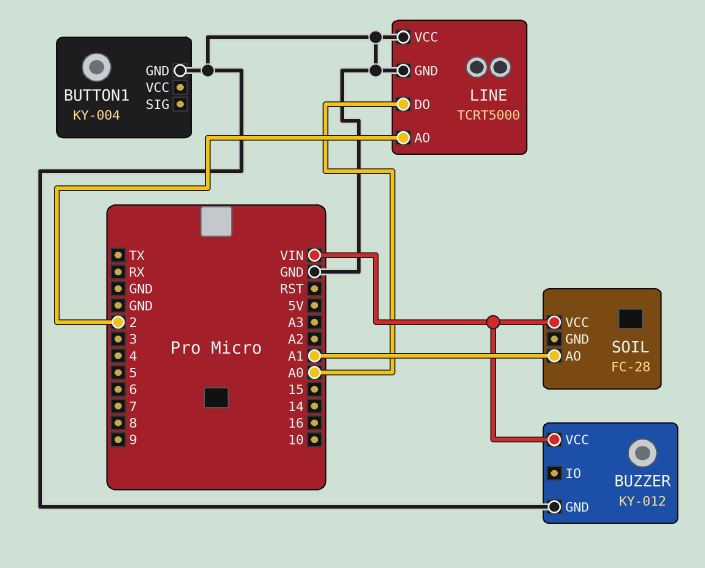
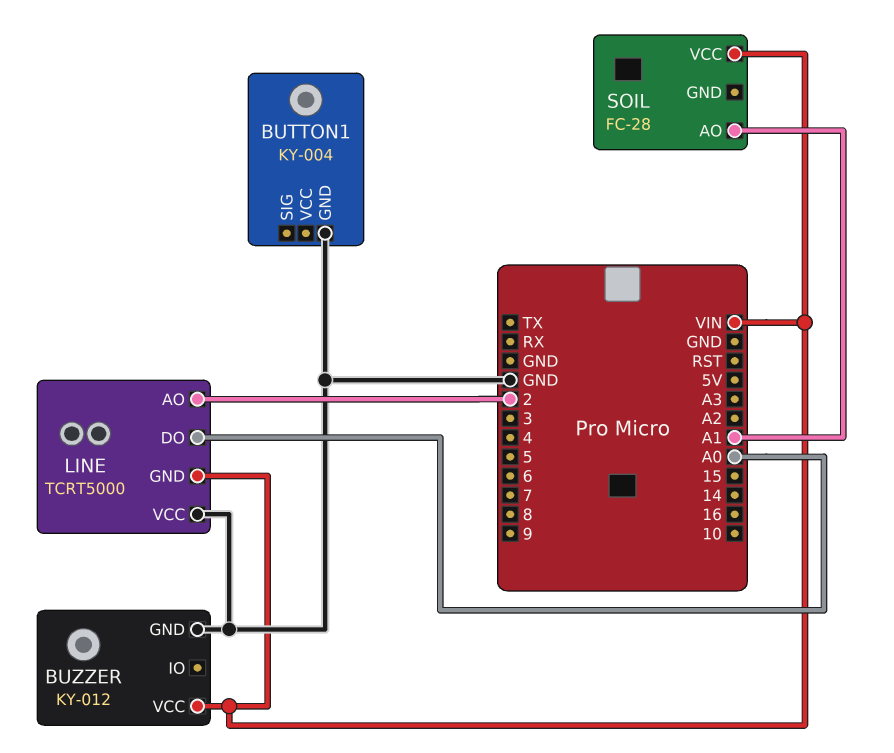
LINE pin GND: GND -> VIN

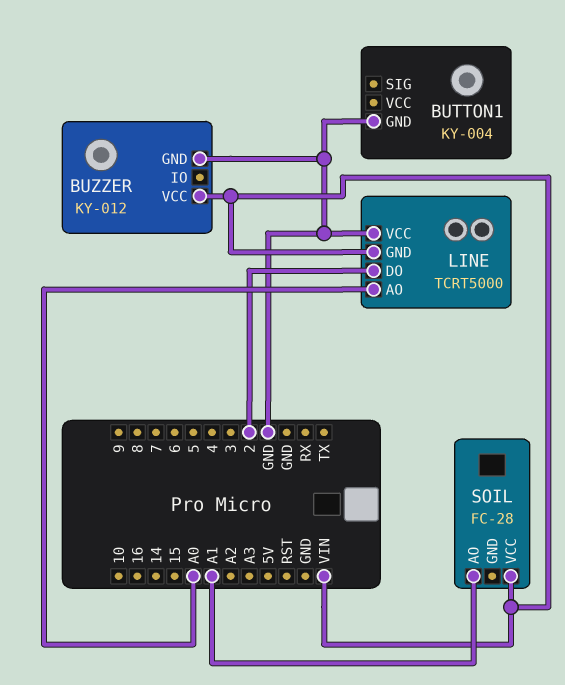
LINE pin AO: 2 -> A0
LINE pin DO: A0 -> 2

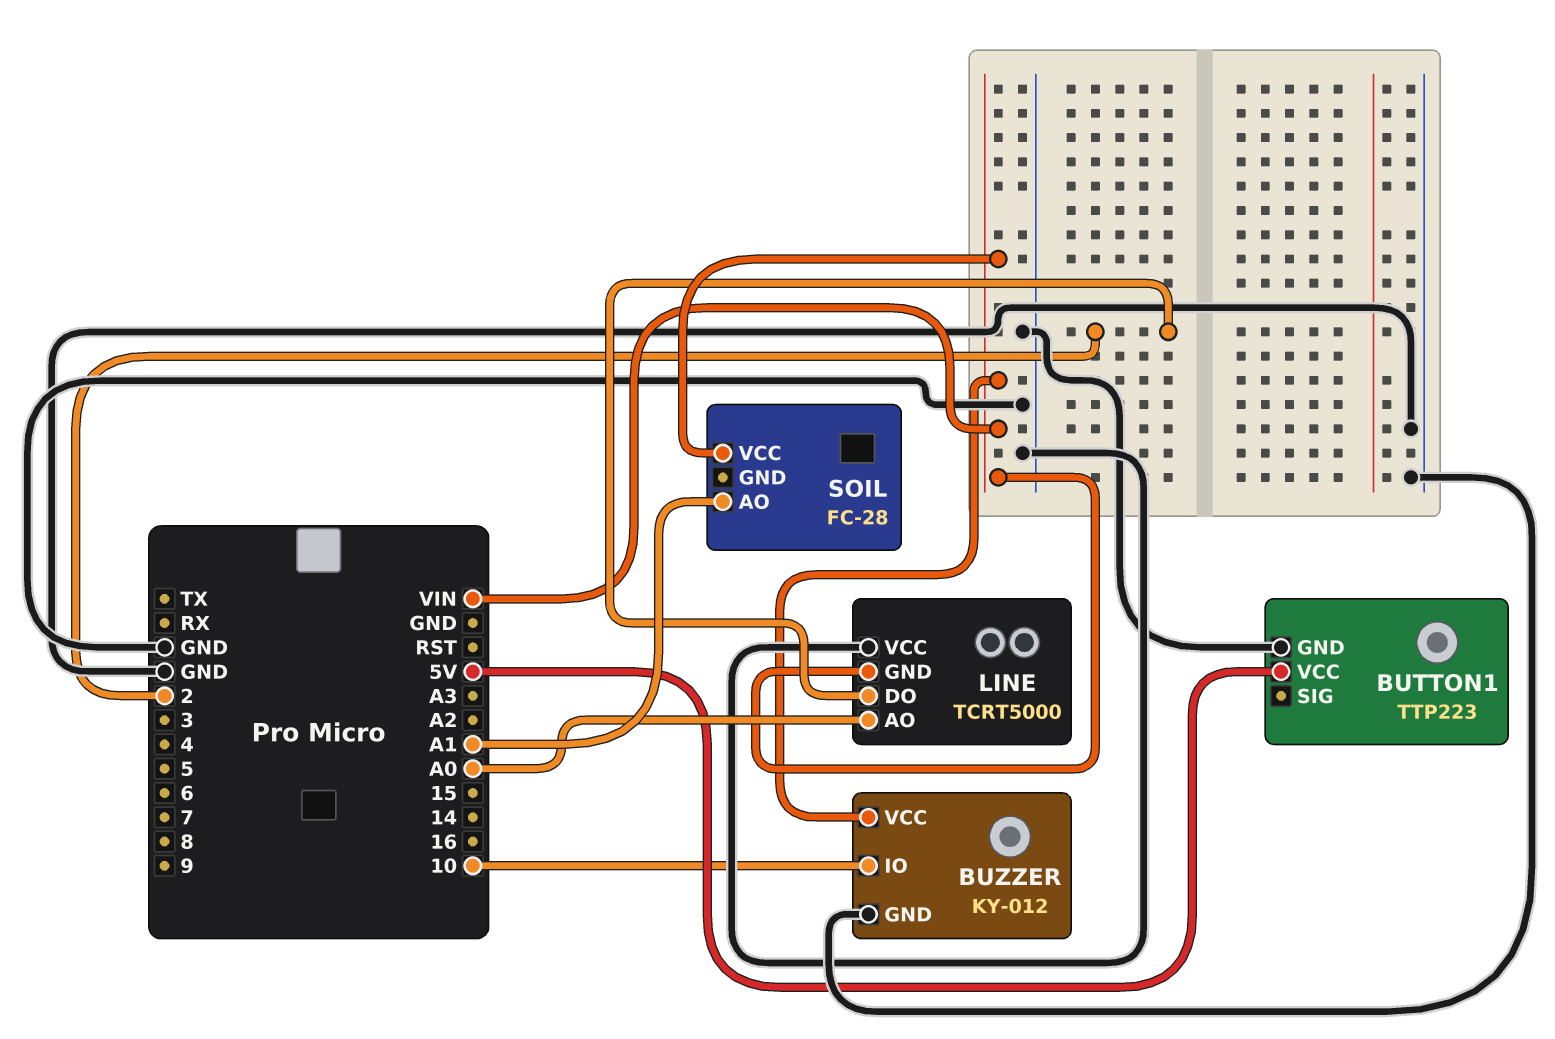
BUTTON1: KY-004 -> TTP223
BUTTON1 pin VCC: none -> 5V
BUZZER pin IO: none -> 10

